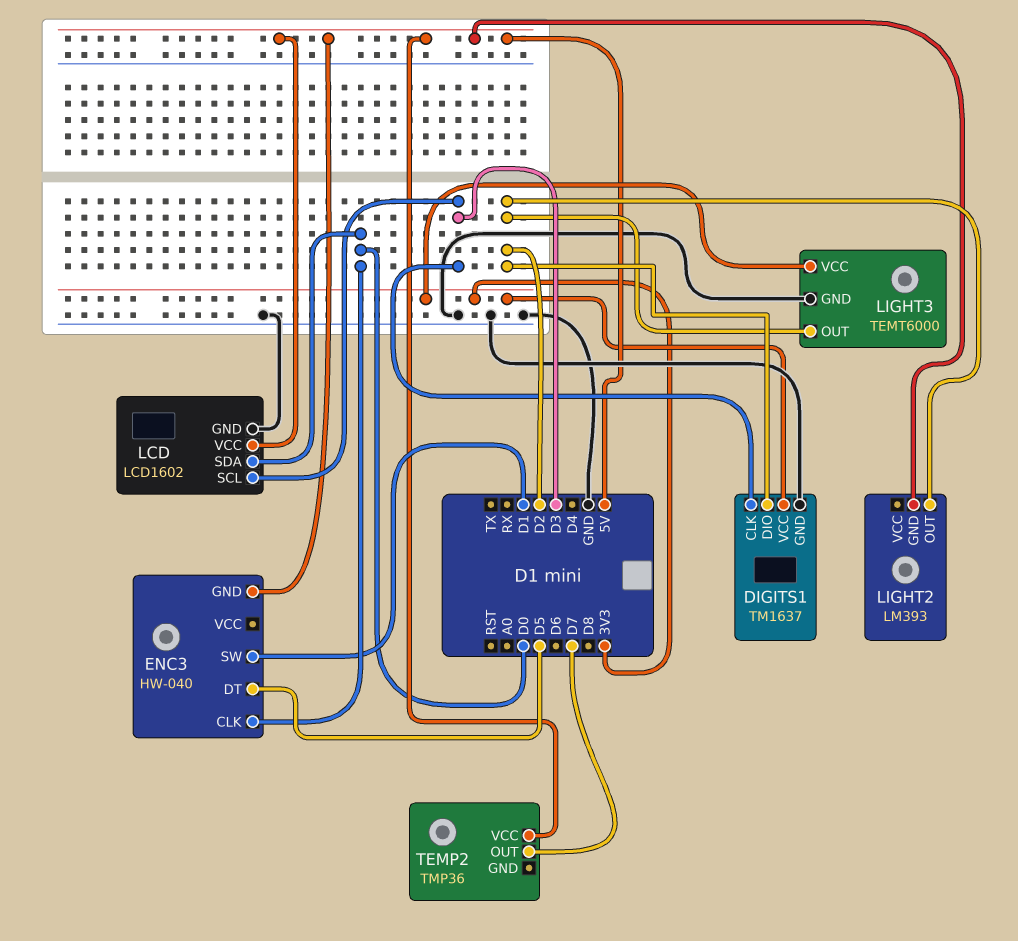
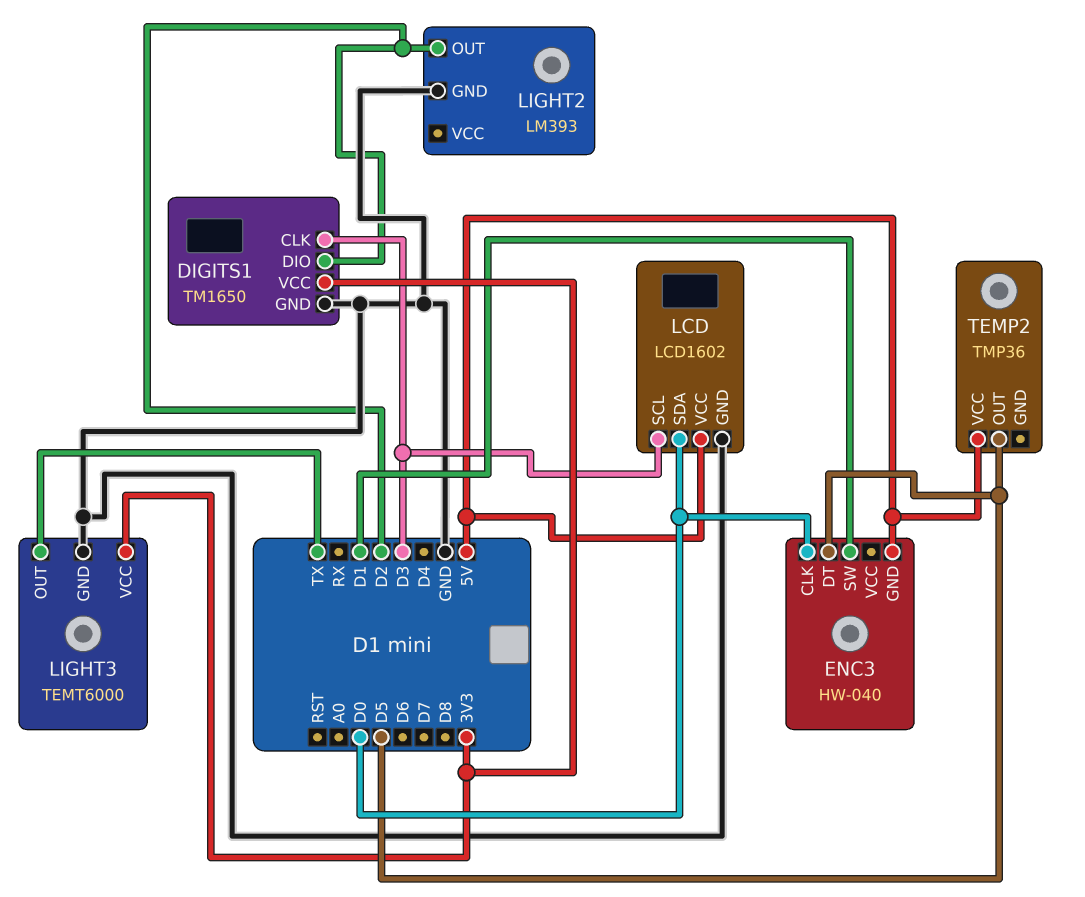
DIGITS1: TM1637 -> TM1650
LIGHT2 pin GND: 5V -> GND
LIGHT3 pin OUT: D2 -> TX
TEMP2 pin OUT: D7 -> D5

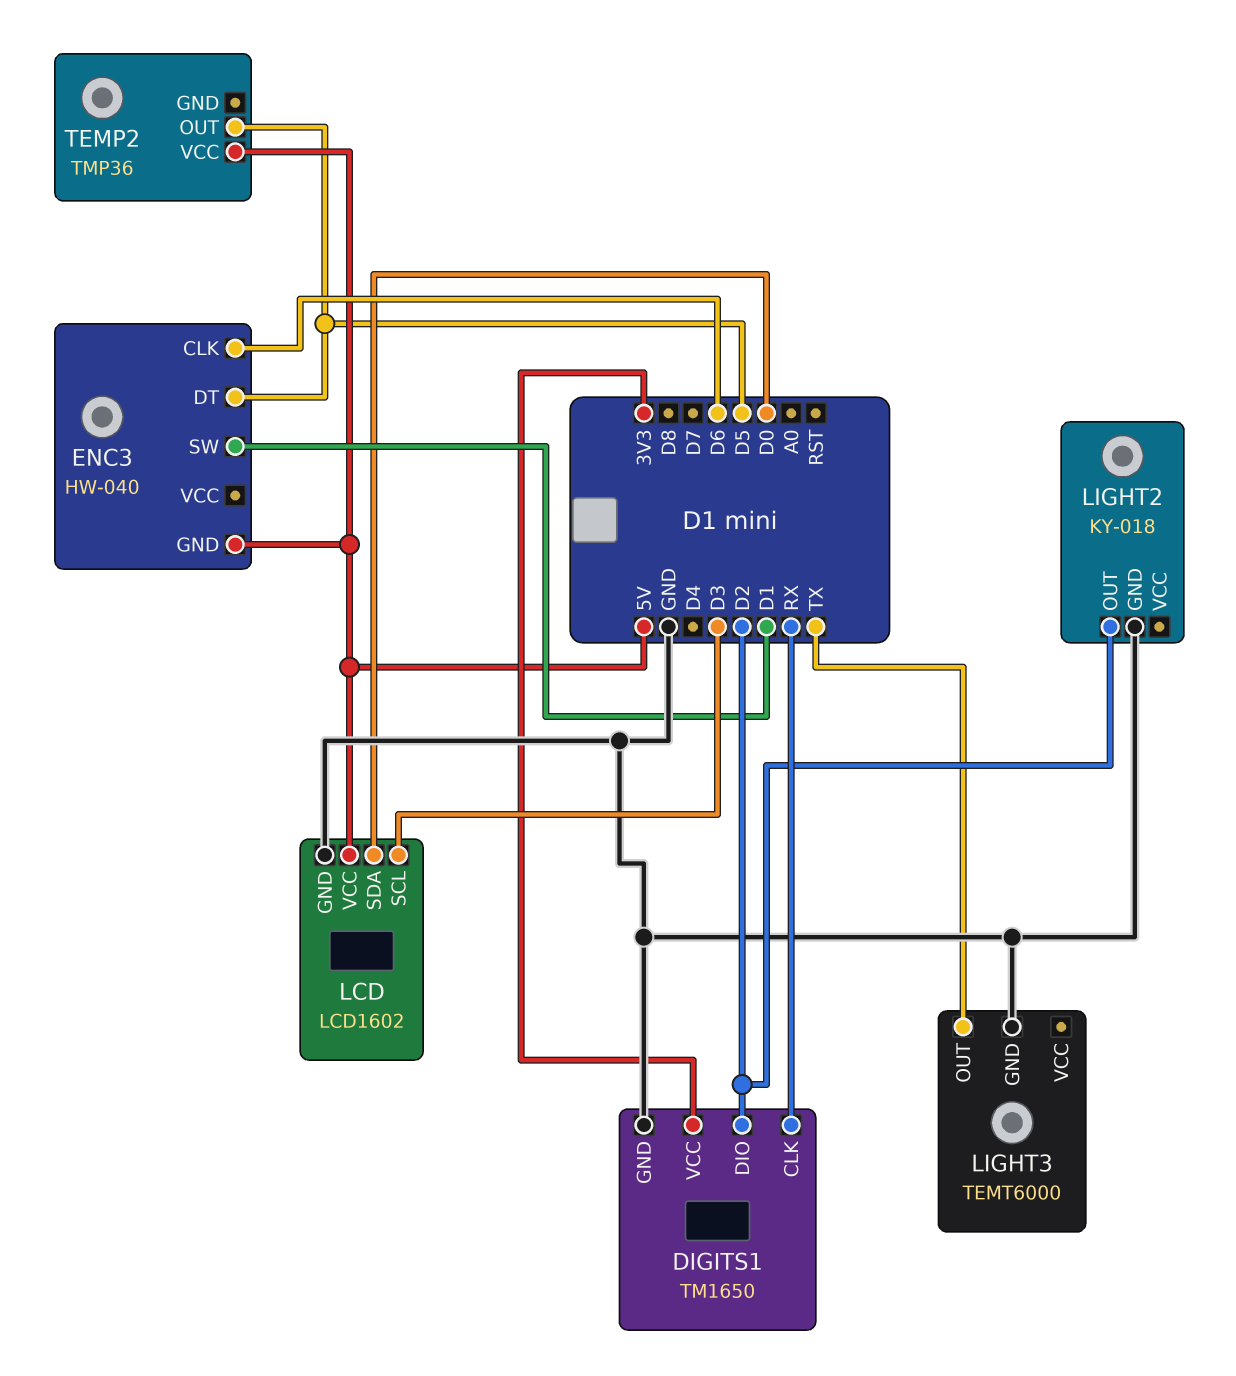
DIGITS1 pin CLK: D3 -> RX
ENC3 pin CLK: D0 -> D6
LIGHT2: LM393 -> KY-018
LIGHT3 pin VCC: 3V3 -> none

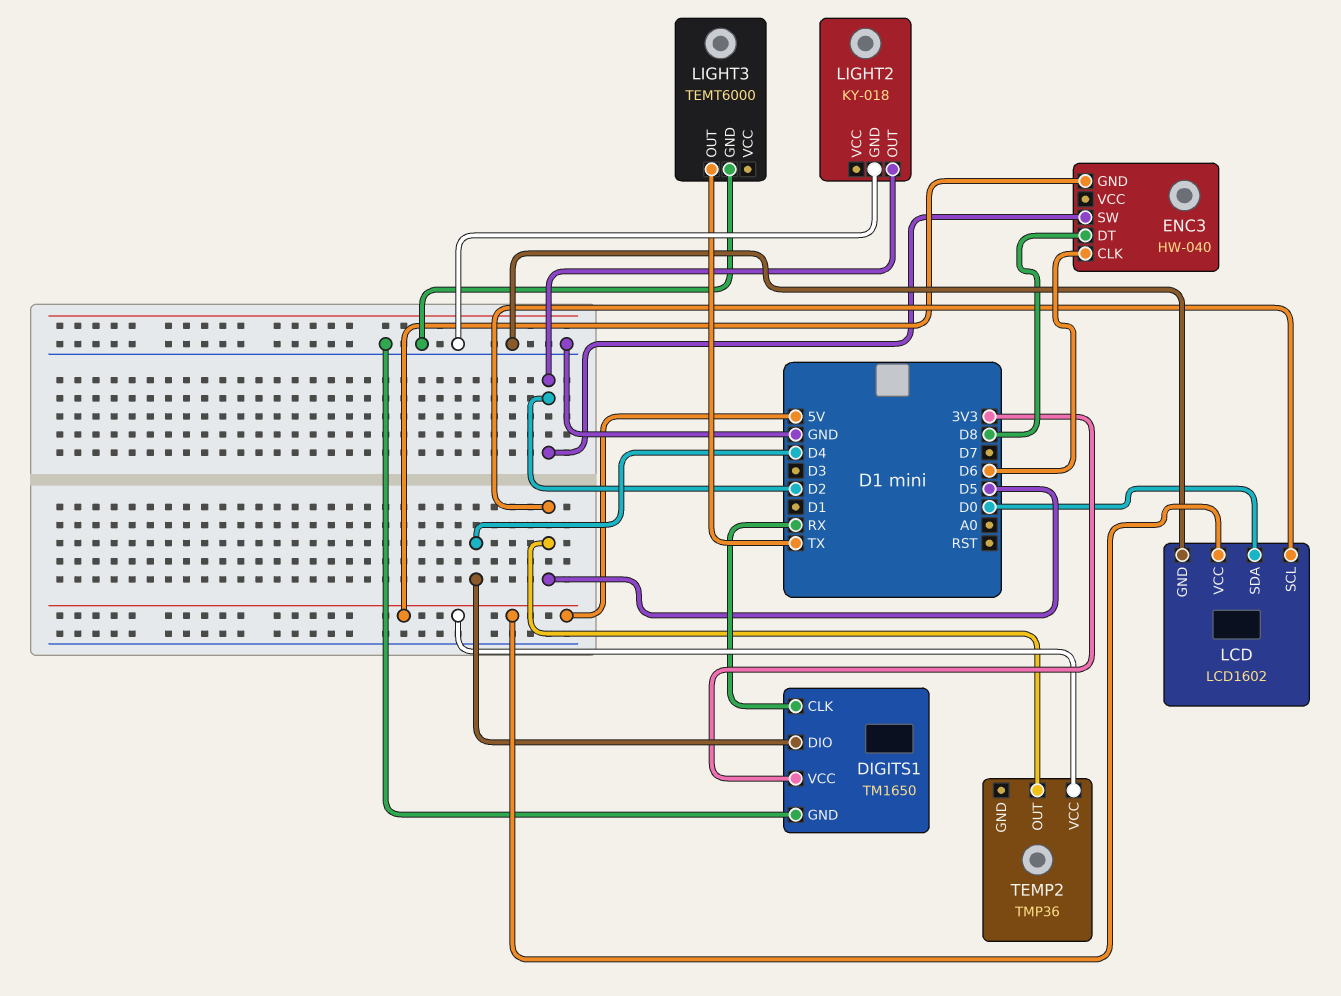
DIGITS1 pin DIO: D2 -> D4
ENC3 pin DT: D5 -> D8
ENC3 pin SW: D1 -> D2
LCD pin SCL: D3 -> D5

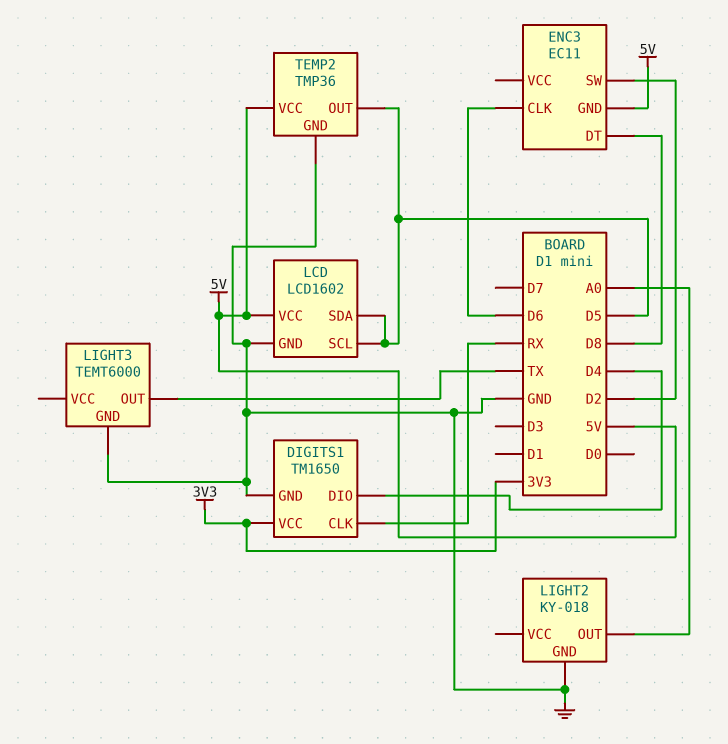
ENC3: HW-040 -> EC11
LCD pin SDA: D0 -> D5
LIGHT2 pin OUT: D2 -> A0
TEMP2 pin GND: none -> GND

